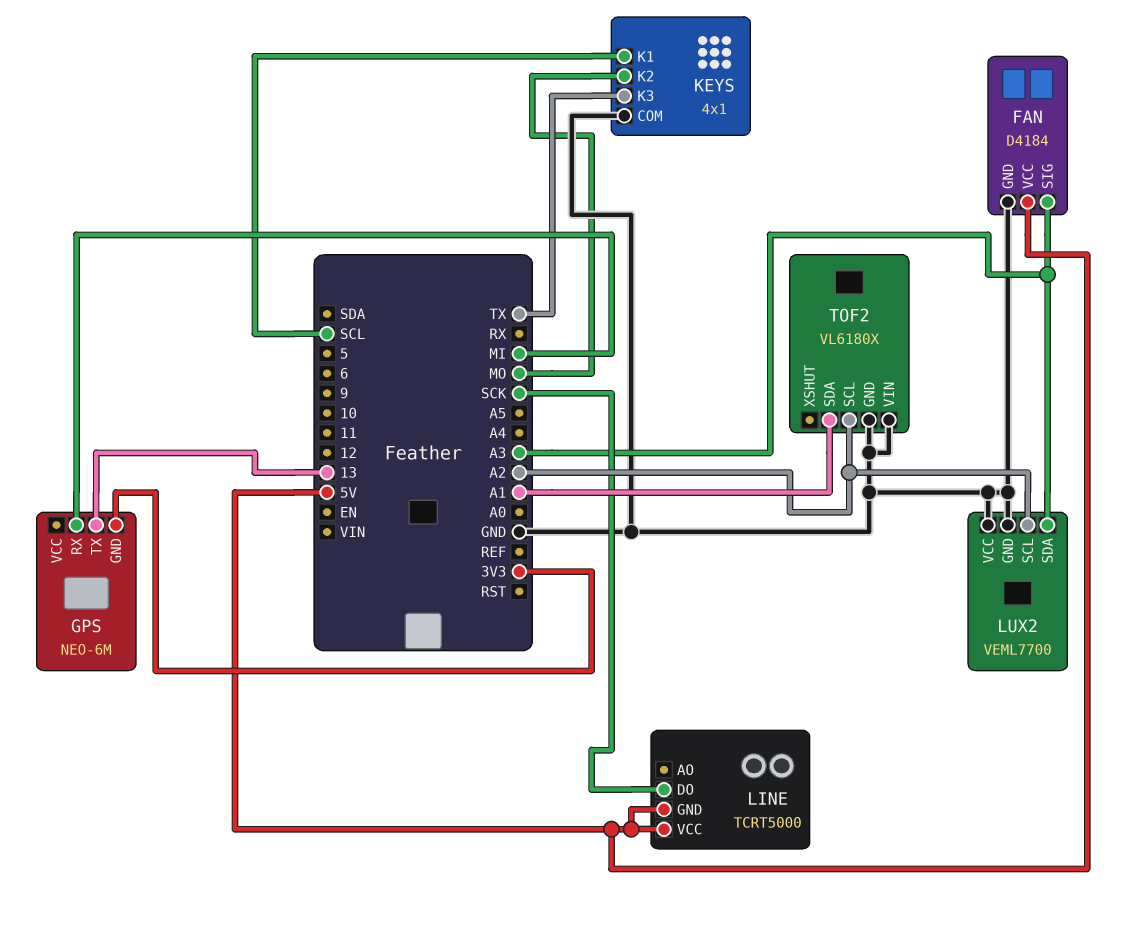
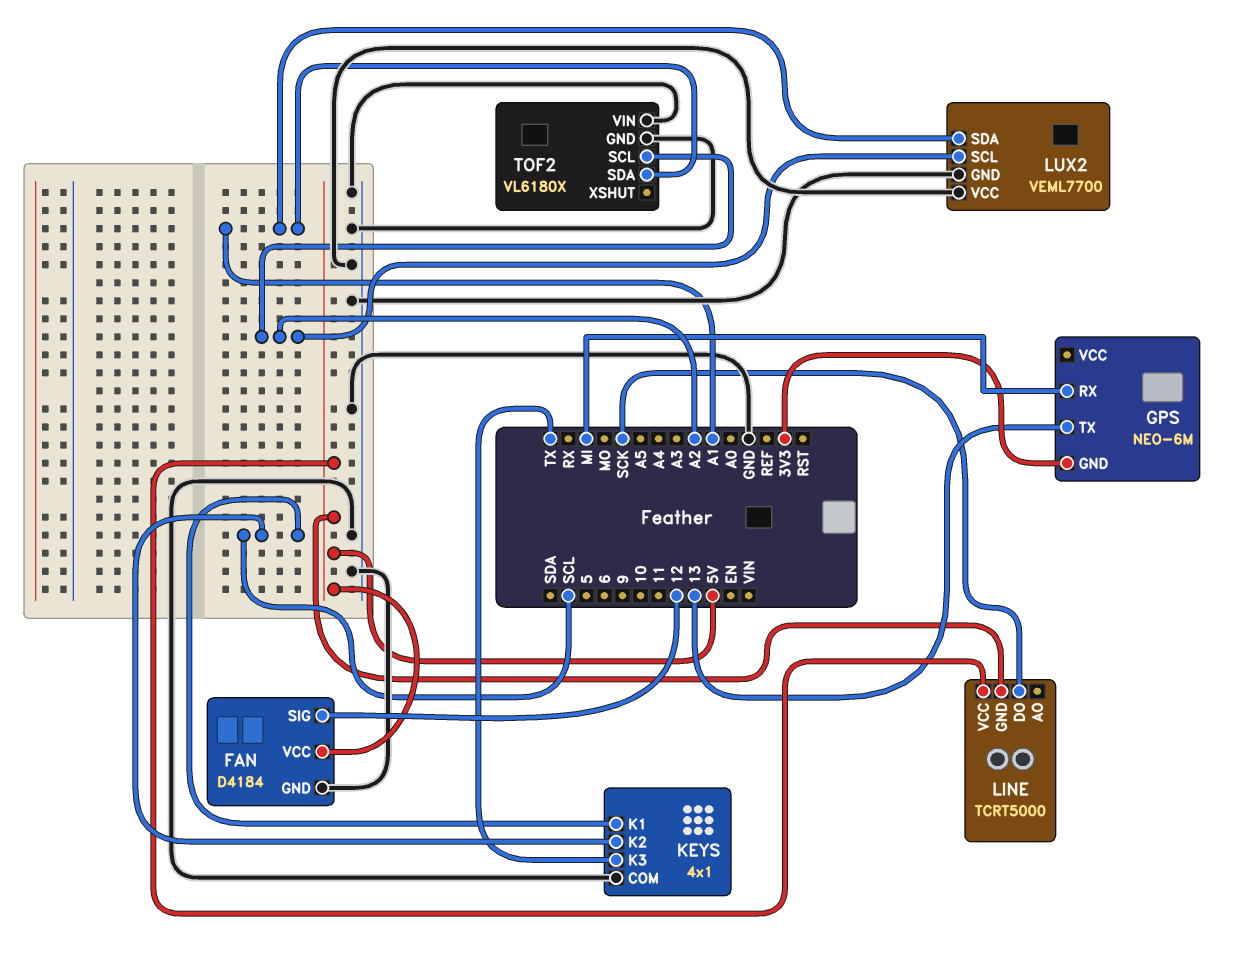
FAN pin SIG: A3 -> 12
KEYS pin K2: MO -> SCL
LUX2 pin SDA: A3 -> A1

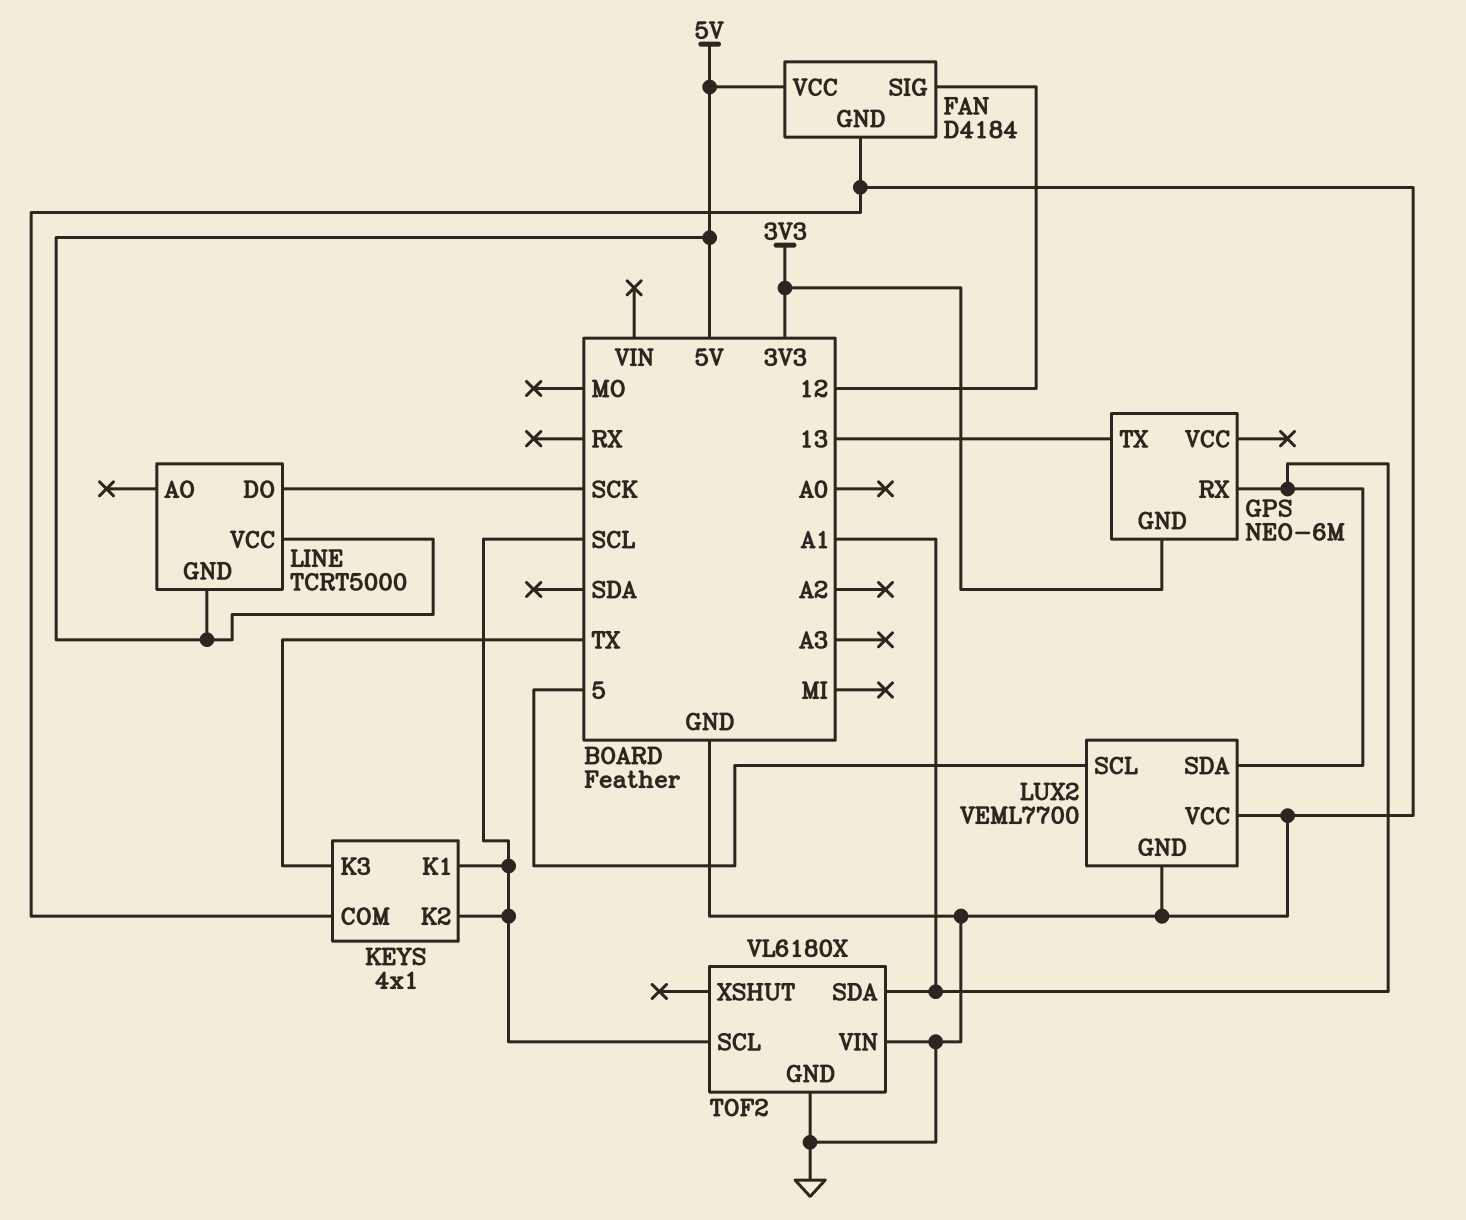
GPS pin RX: MI -> A1
LUX2 pin SCL: A2 -> 5
TOF2 pin SCL: A2 -> SCL

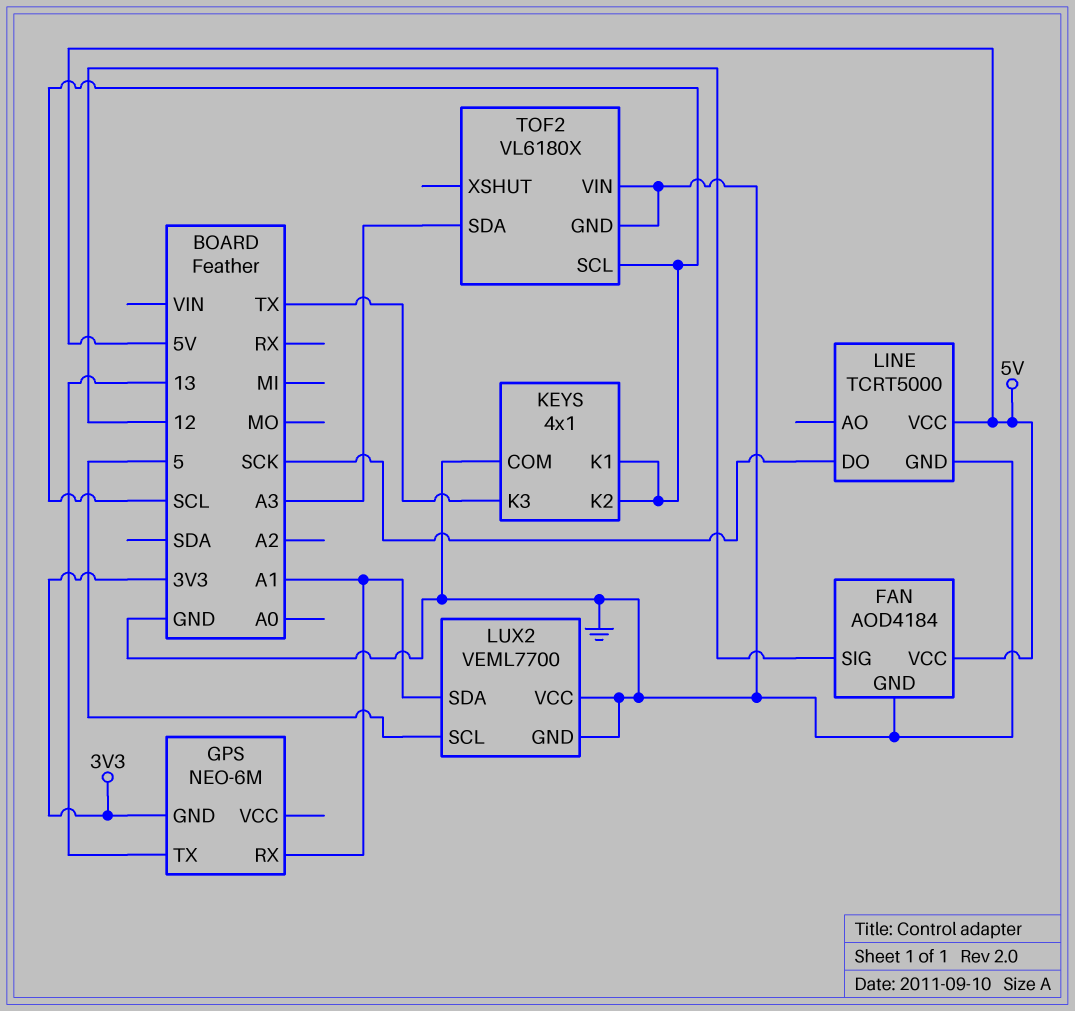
FAN: D4184 -> AOD4184
LINE pin GND: 5V -> GND
TOF2 pin SDA: A1 -> A3

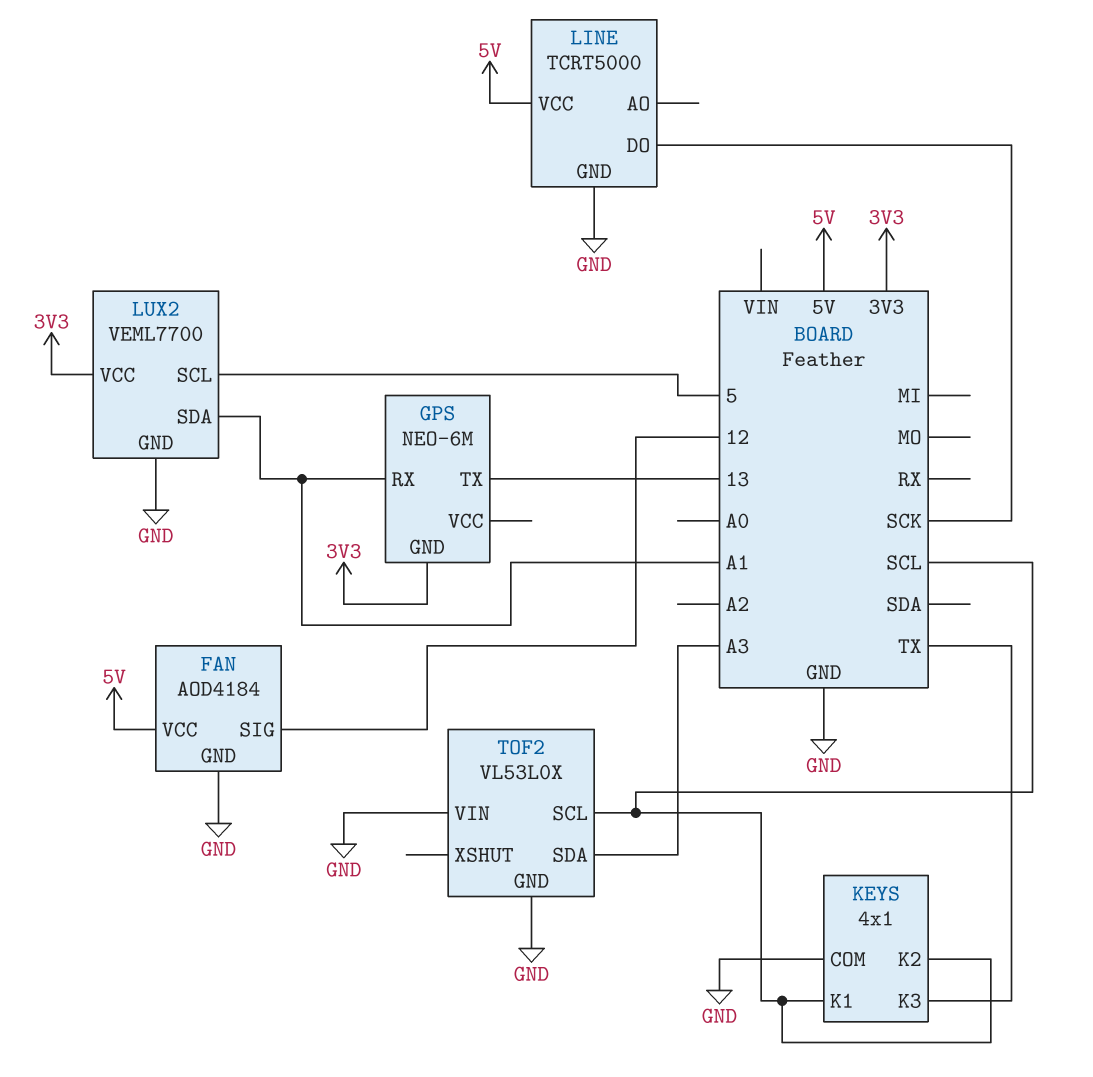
LUX2 pin VCC: GND -> 3V3
TOF2: VL6180X -> VL53L0X

